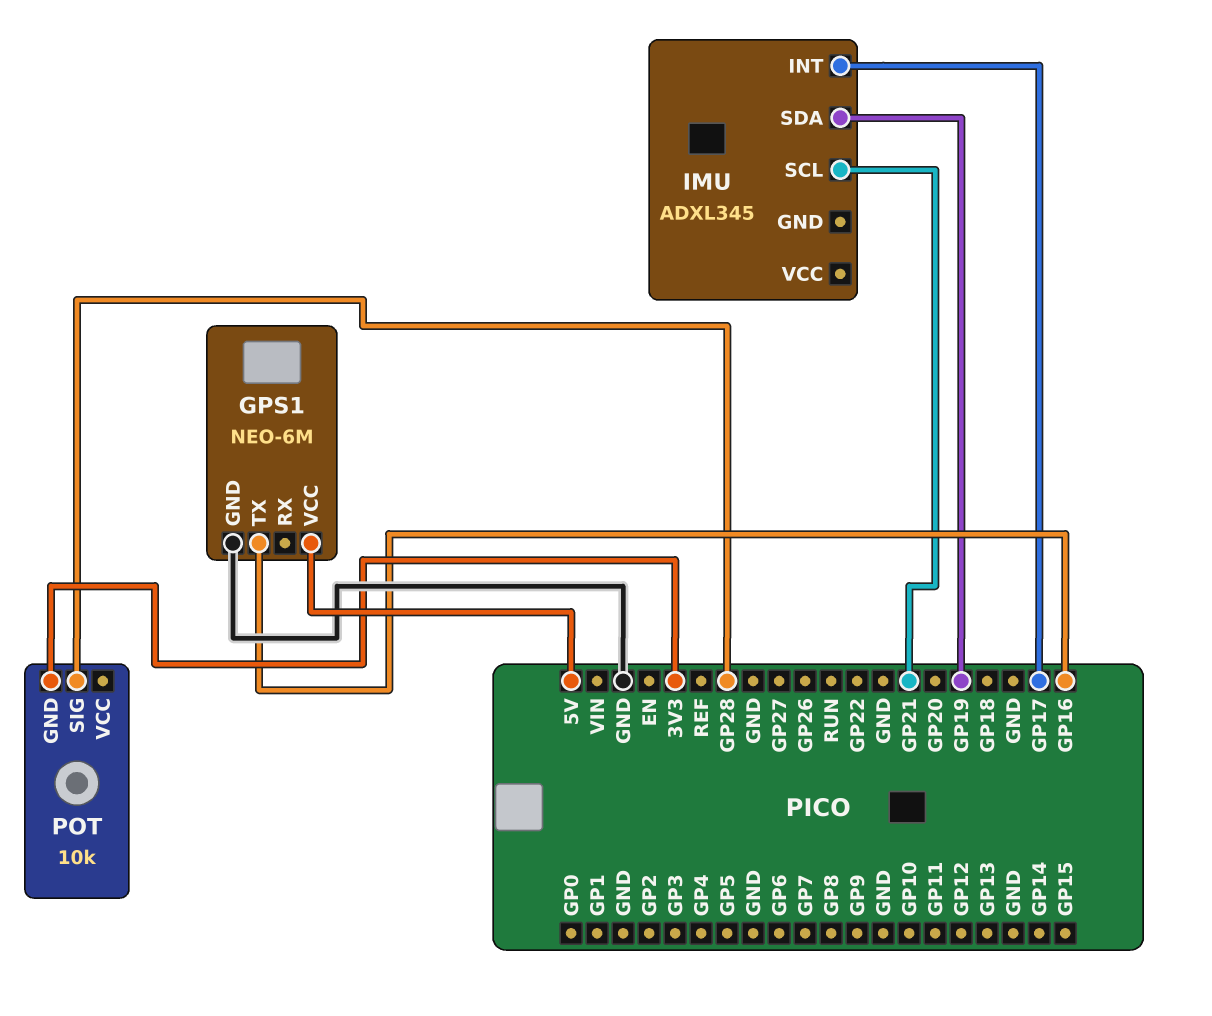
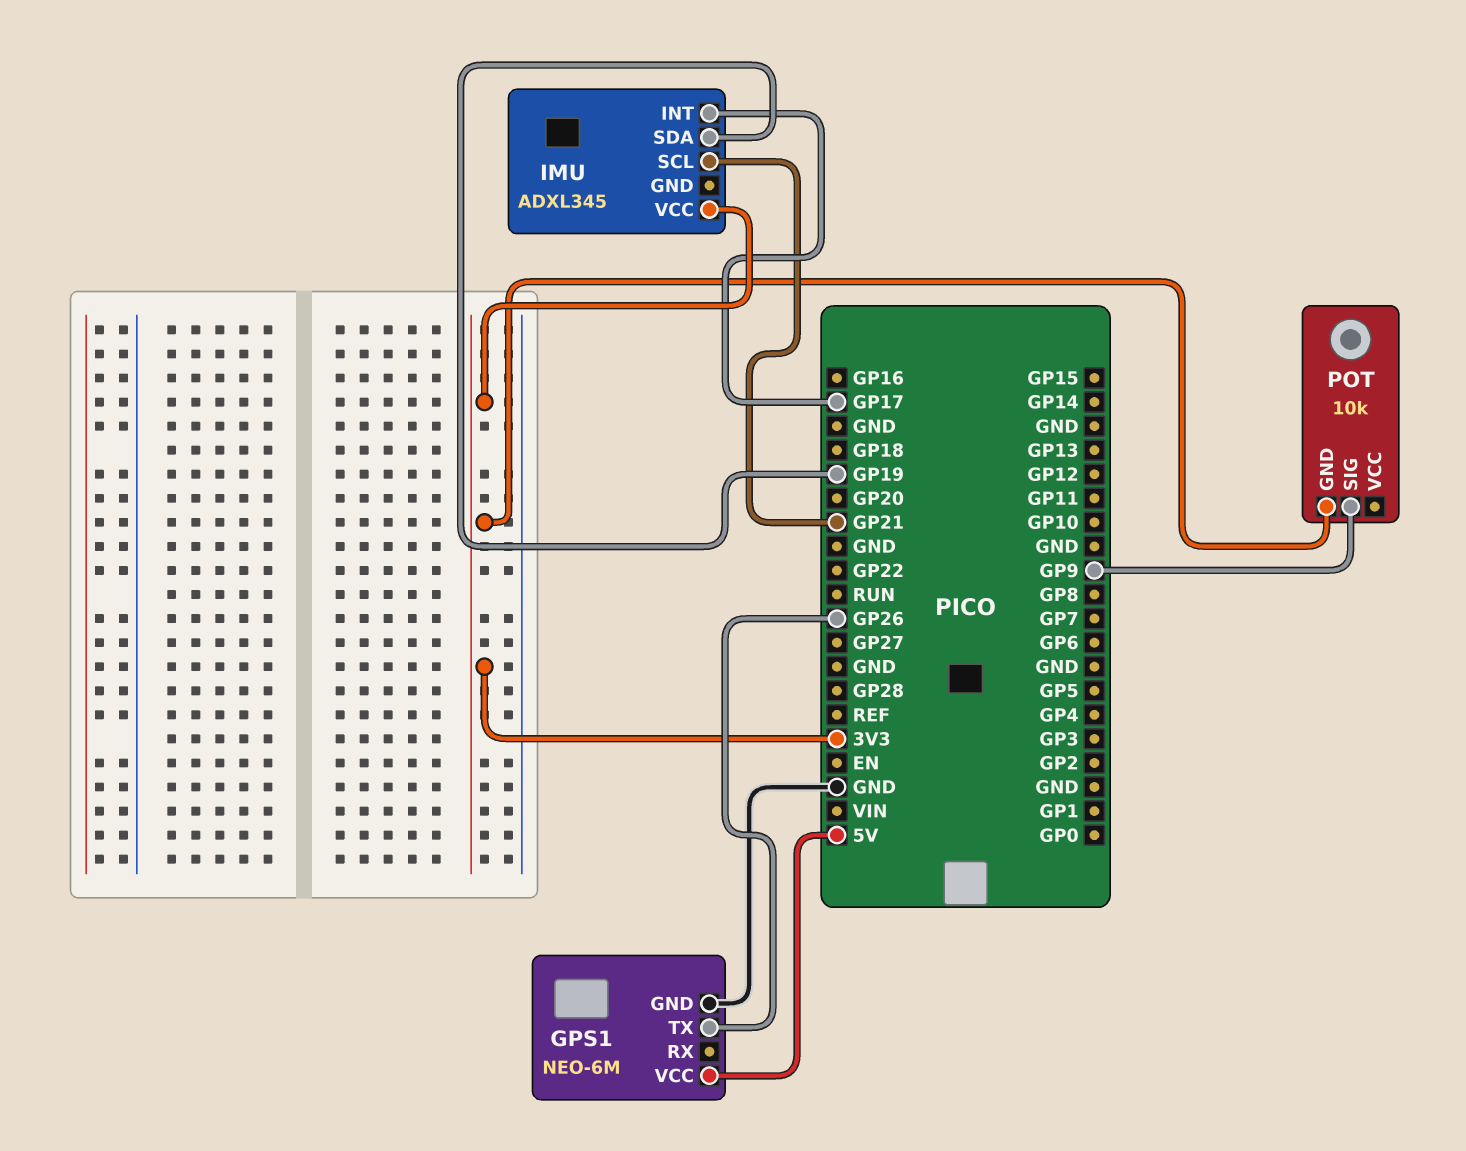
GPS1 pin TX: GP16 -> GP26
IMU pin VCC: none -> 3V3
POT pin SIG: GP28 -> GP9

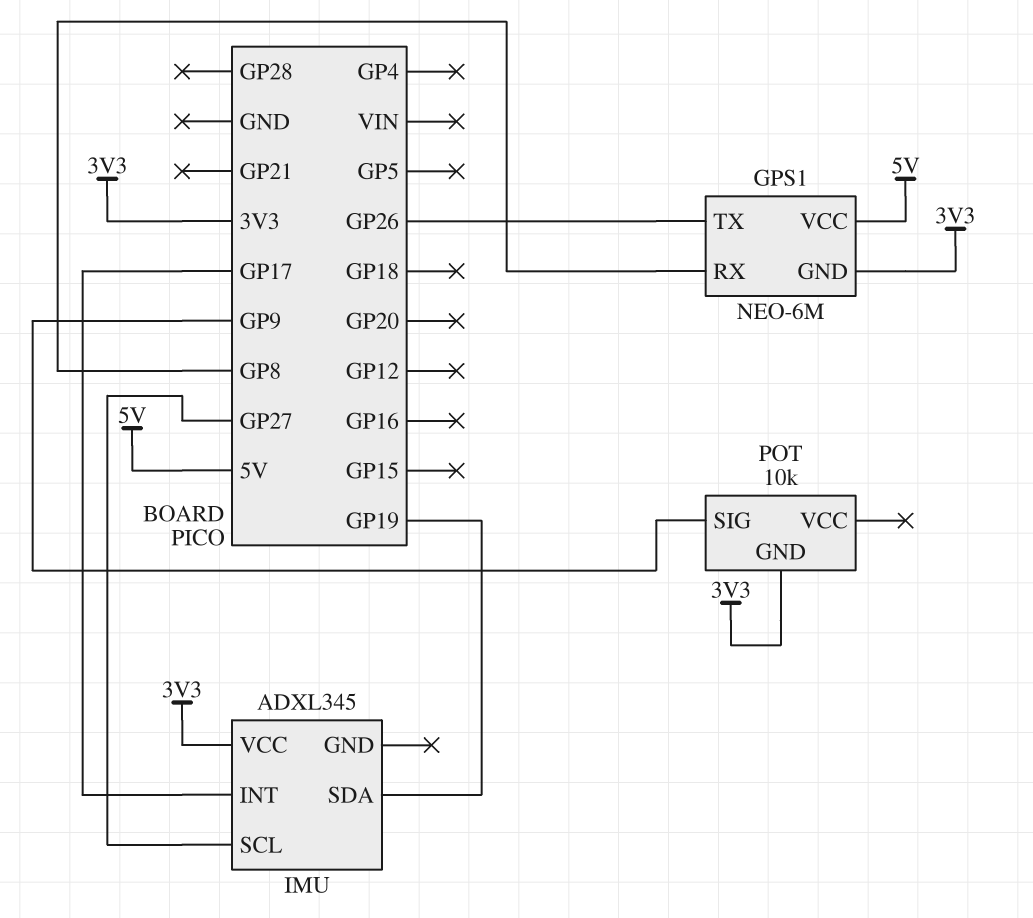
GPS1 pin GND: GND -> 3V3
GPS1 pin RX: none -> GP8
IMU pin SCL: GP21 -> GP27

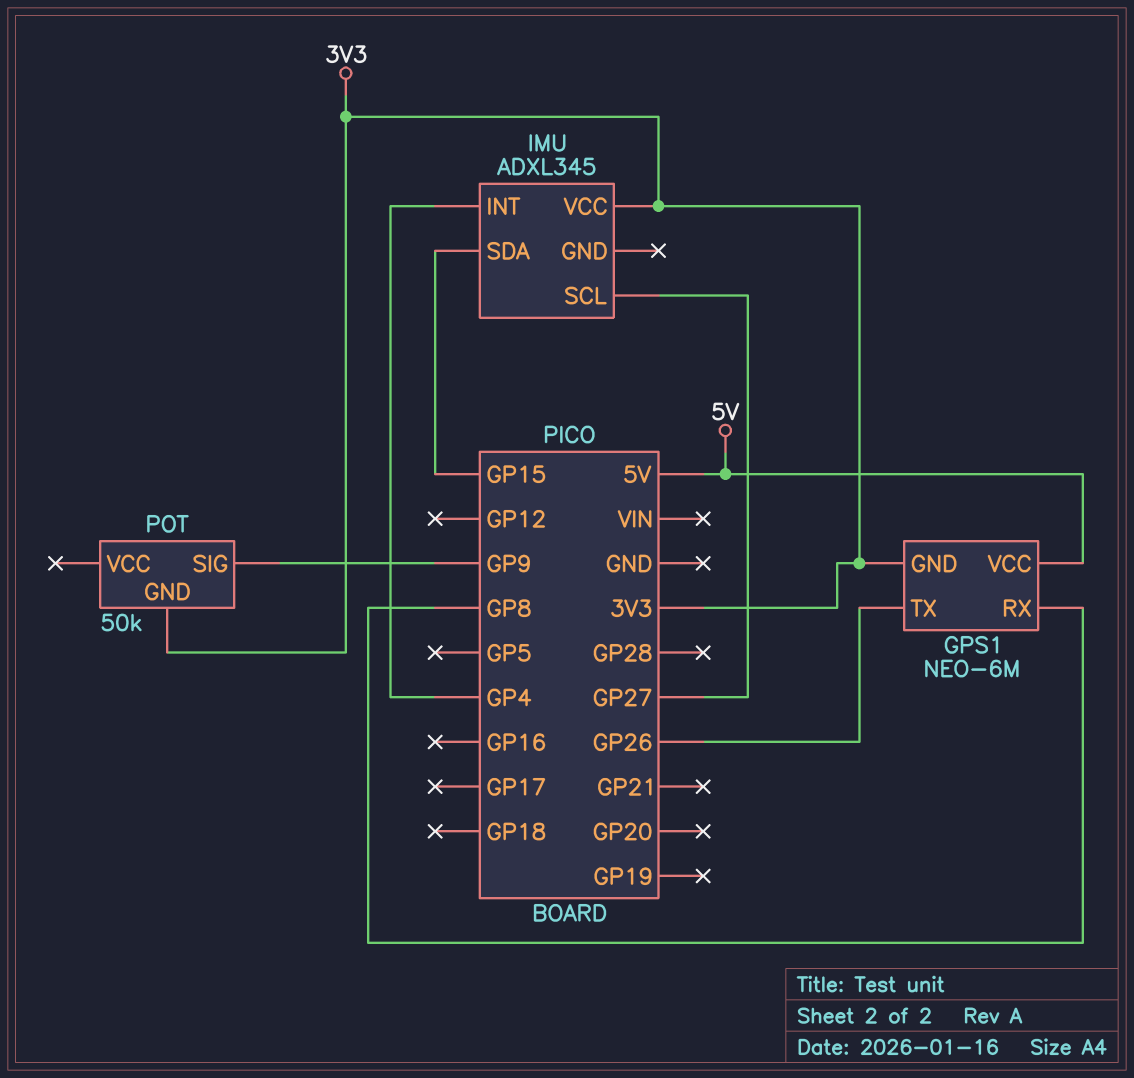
IMU pin INT: GP17 -> GP4
IMU pin SDA: GP19 -> GP15
POT: 10k -> 50k

